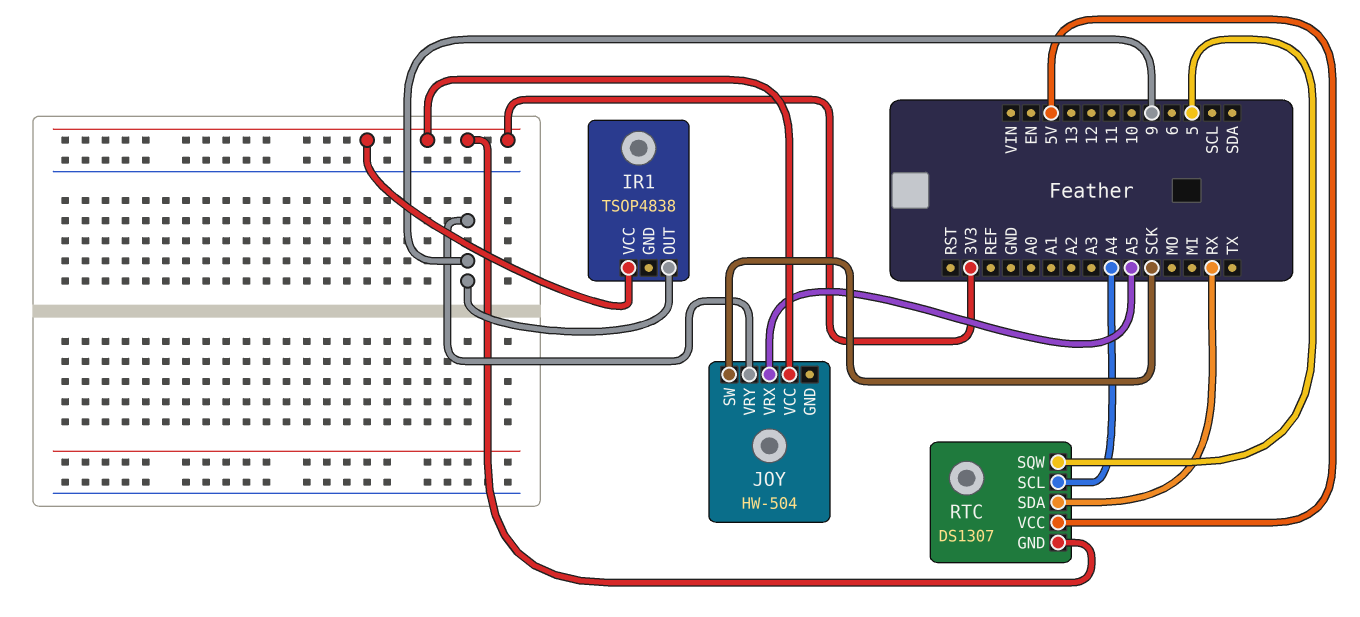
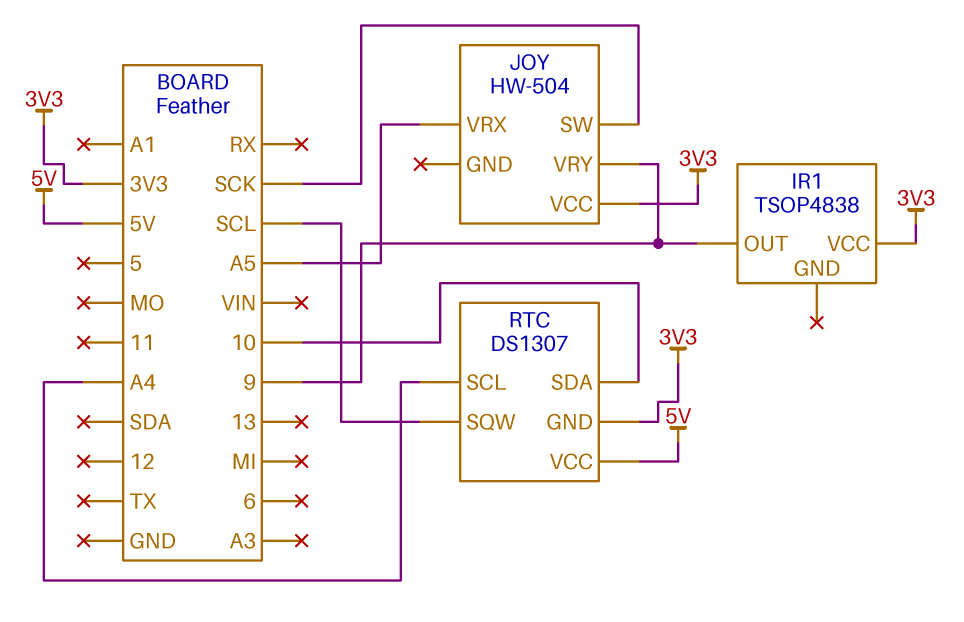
RTC pin SDA: RX -> 10
RTC pin SQW: 5 -> SCL

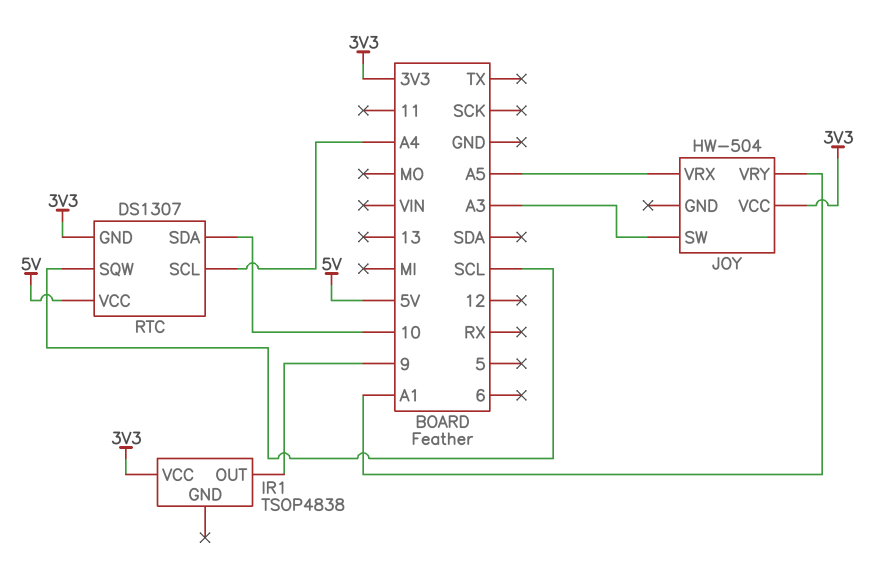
JOY pin SW: SCK -> A3
JOY pin VRY: 9 -> A1

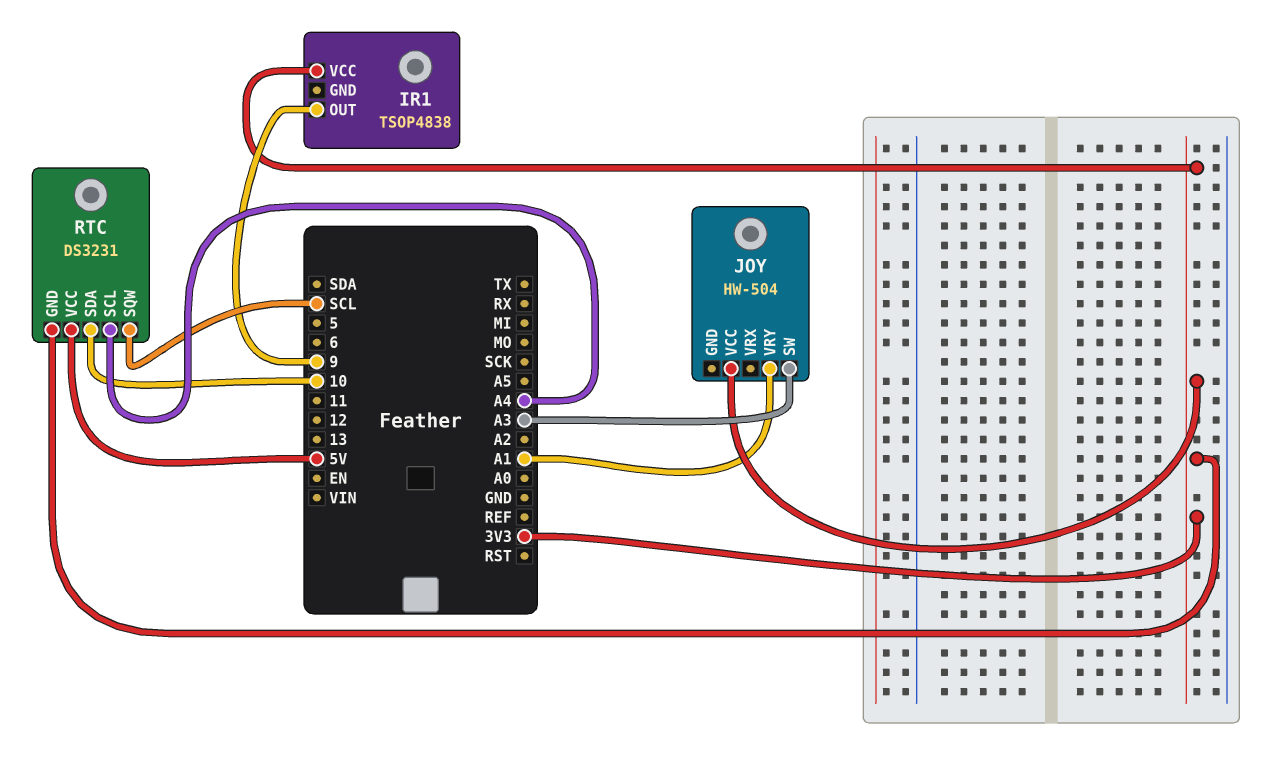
JOY pin VRX: A5 -> none
RTC: DS1307 -> DS3231

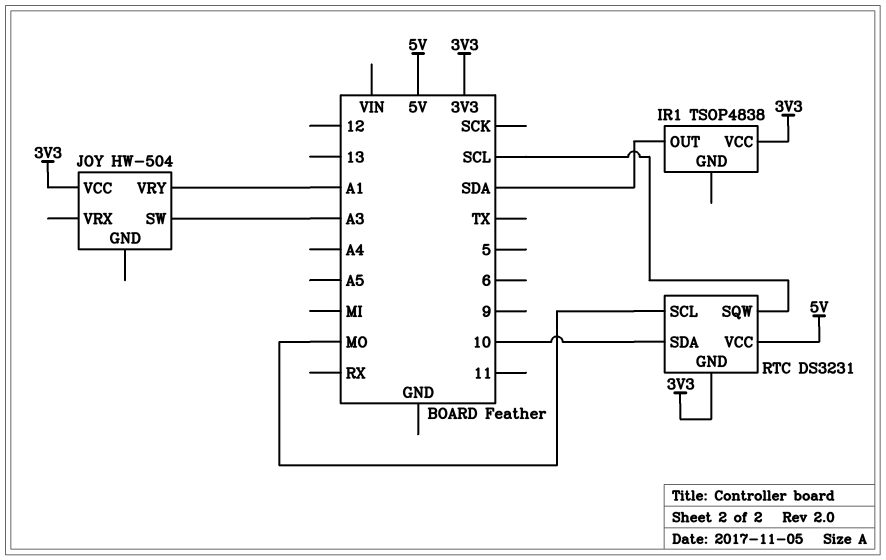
IR1 pin OUT: 9 -> SDA
RTC pin SCL: A4 -> MO

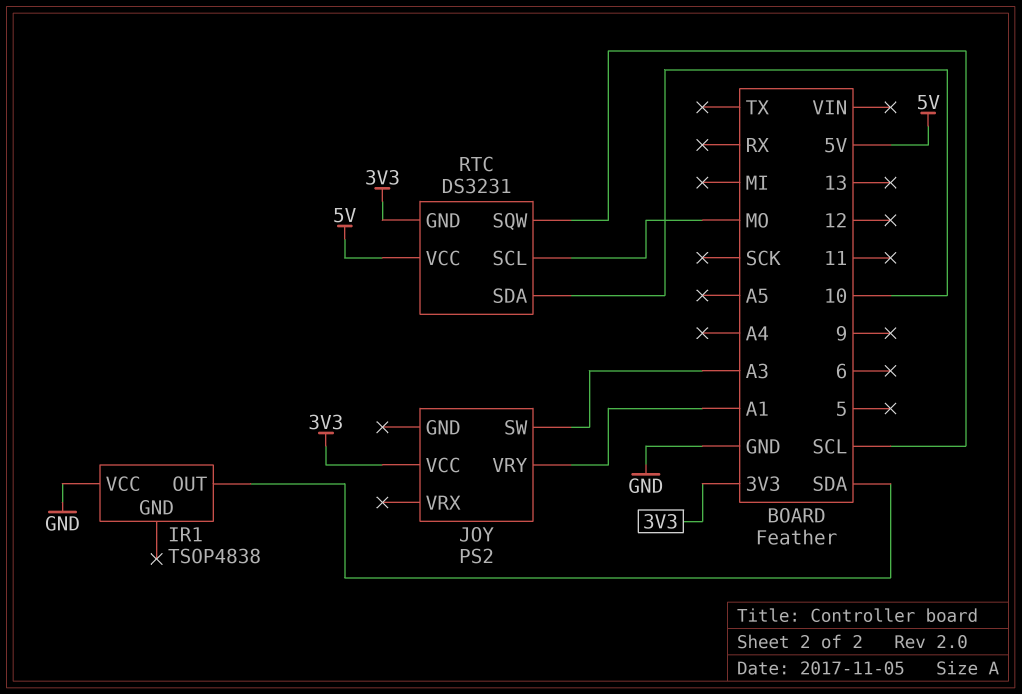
IR1 pin VCC: 3V3 -> GND
JOY: HW-504 -> PS2

